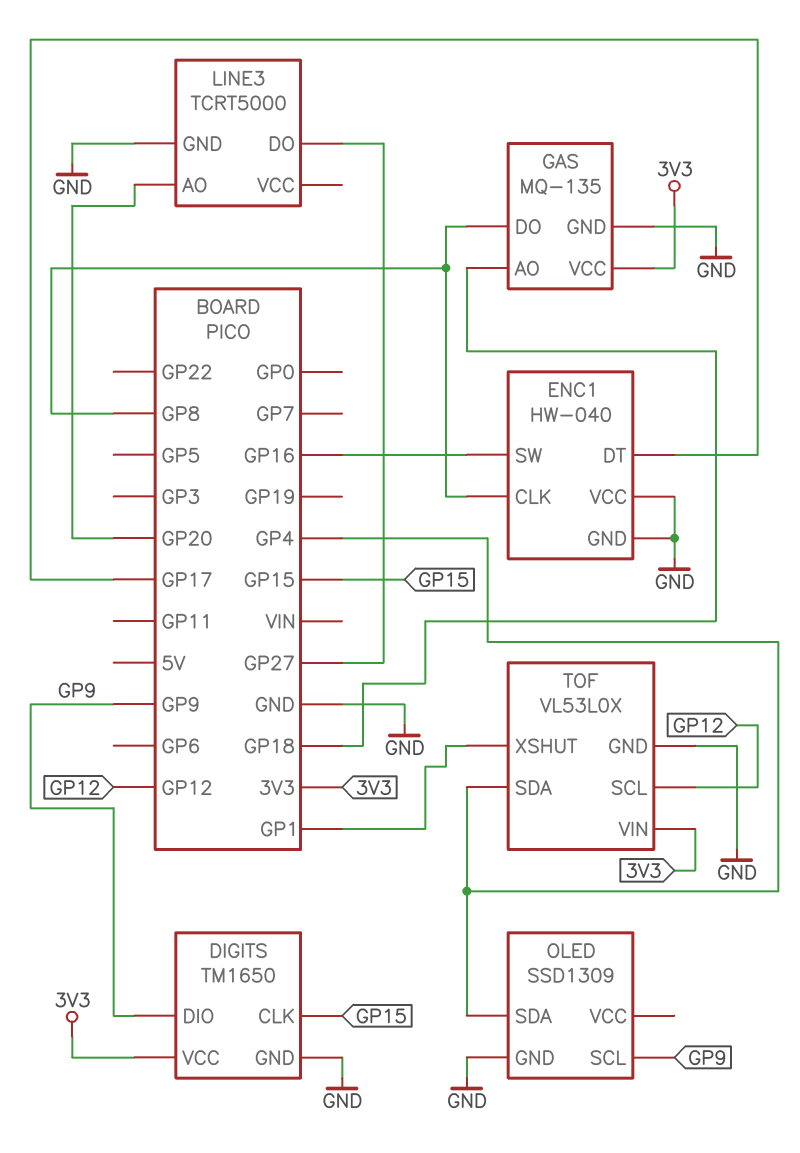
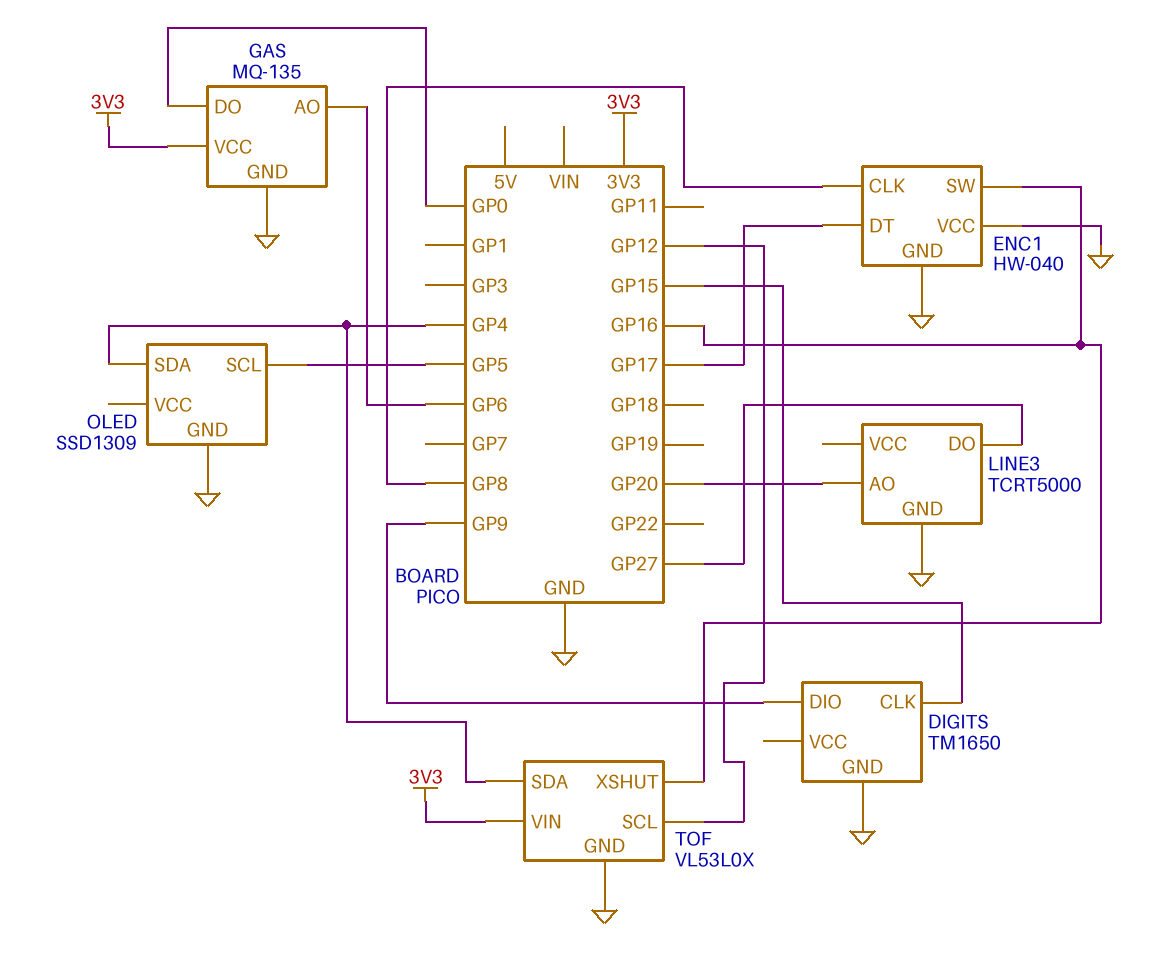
DIGITS pin VCC: 3V3 -> none
GAS pin AO: GP18 -> GP6
GAS pin DO: GP8 -> GP0
OLED pin SCL: GP9 -> GP5
TOF pin XSHUT: GP1 -> GP16

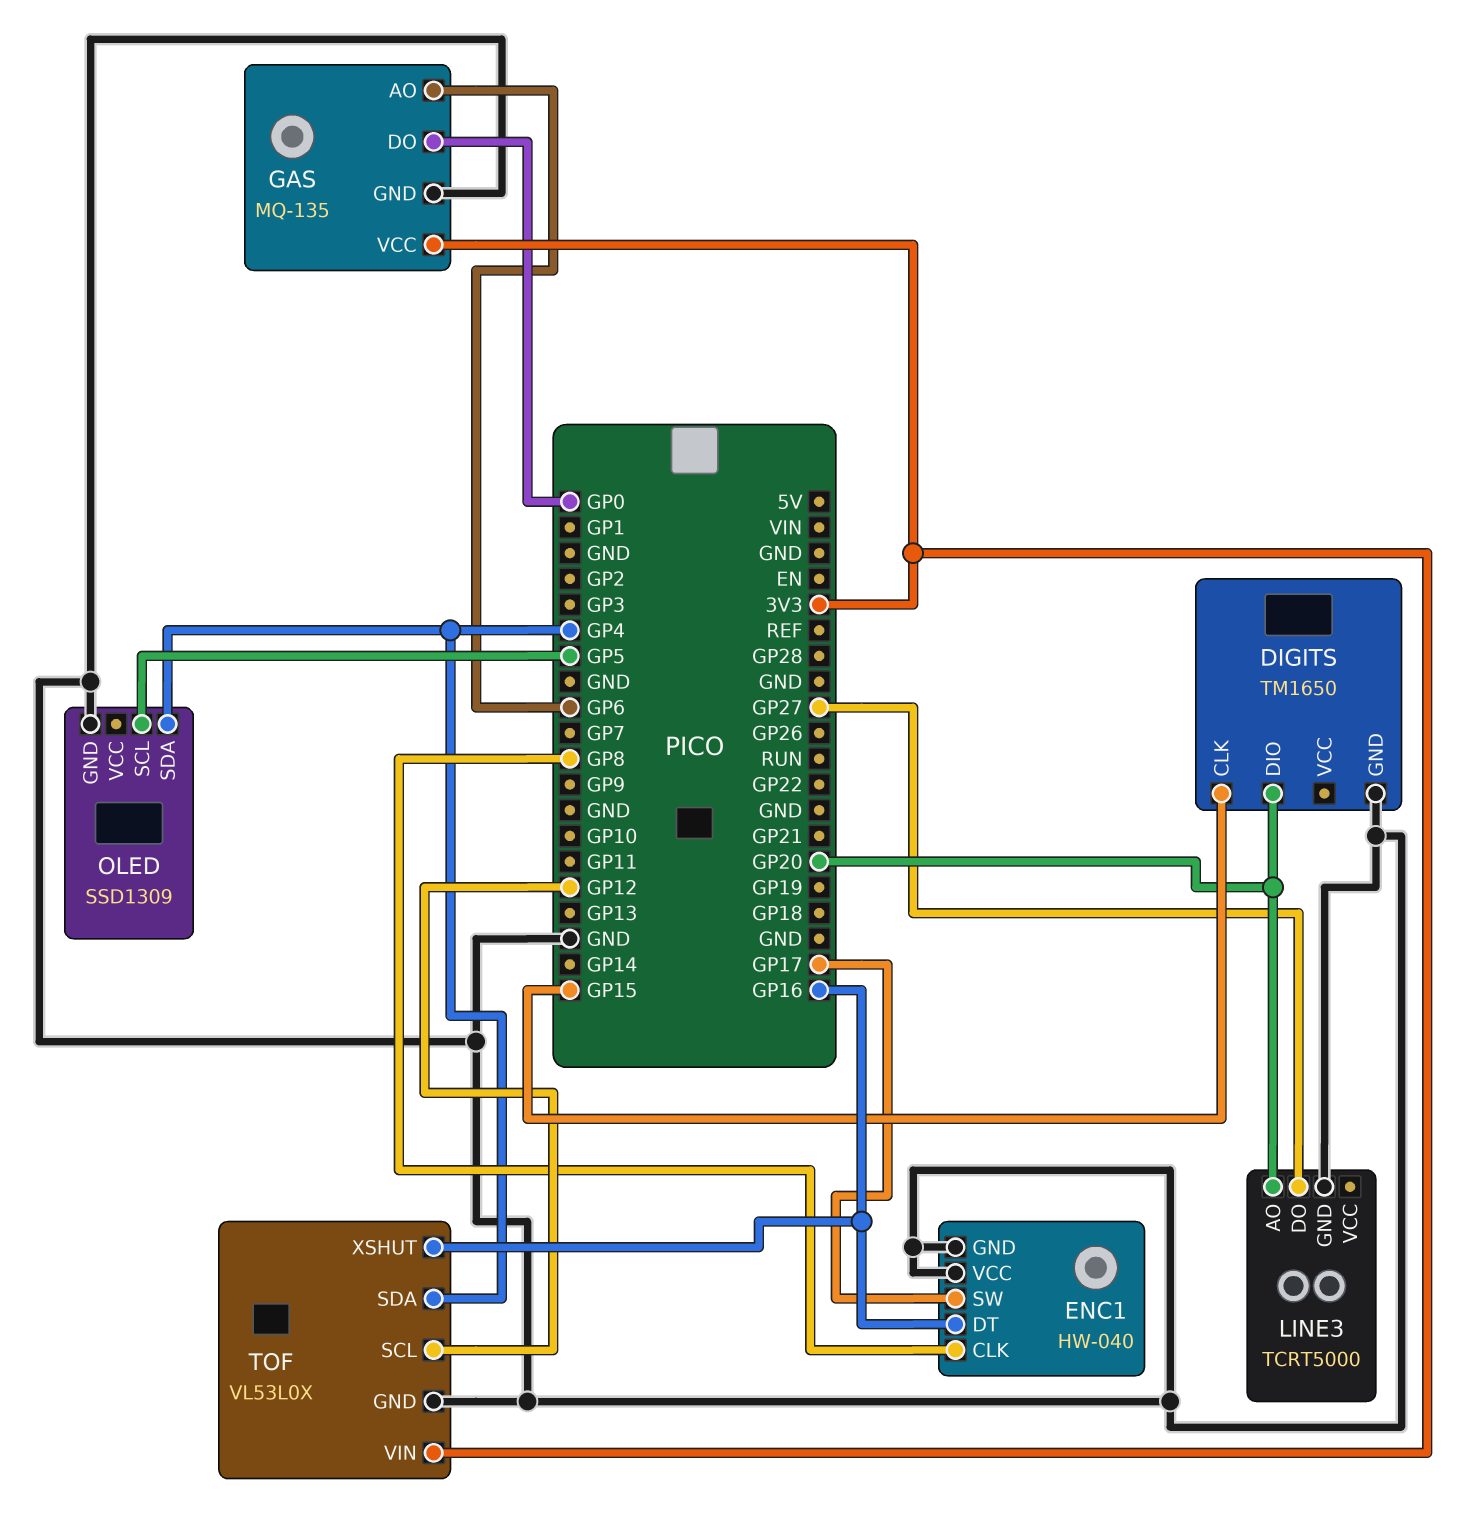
DIGITS pin DIO: GP9 -> GP20
ENC1 pin DT: GP17 -> GP16
ENC1 pin SW: GP16 -> GP17

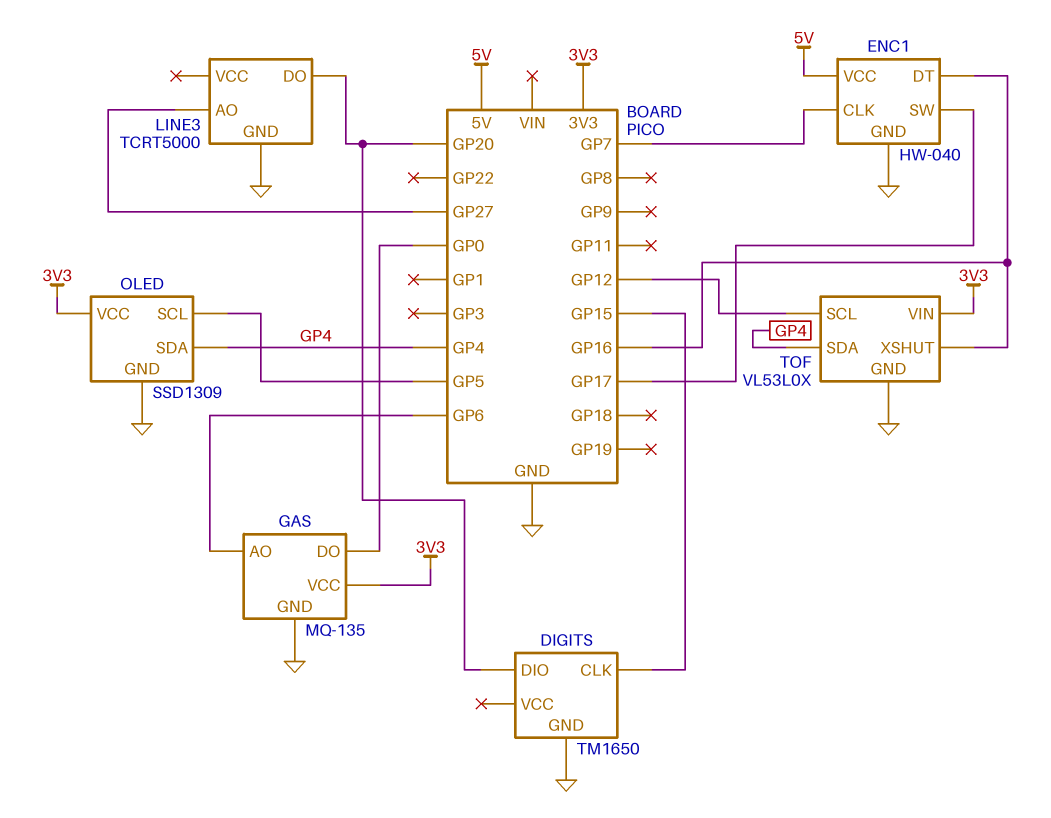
ENC1 pin CLK: GP8 -> GP7
ENC1 pin VCC: GND -> 5V
LINE3 pin AO: GP20 -> GP27
LINE3 pin DO: GP27 -> GP20
OLED pin VCC: none -> 3V3

